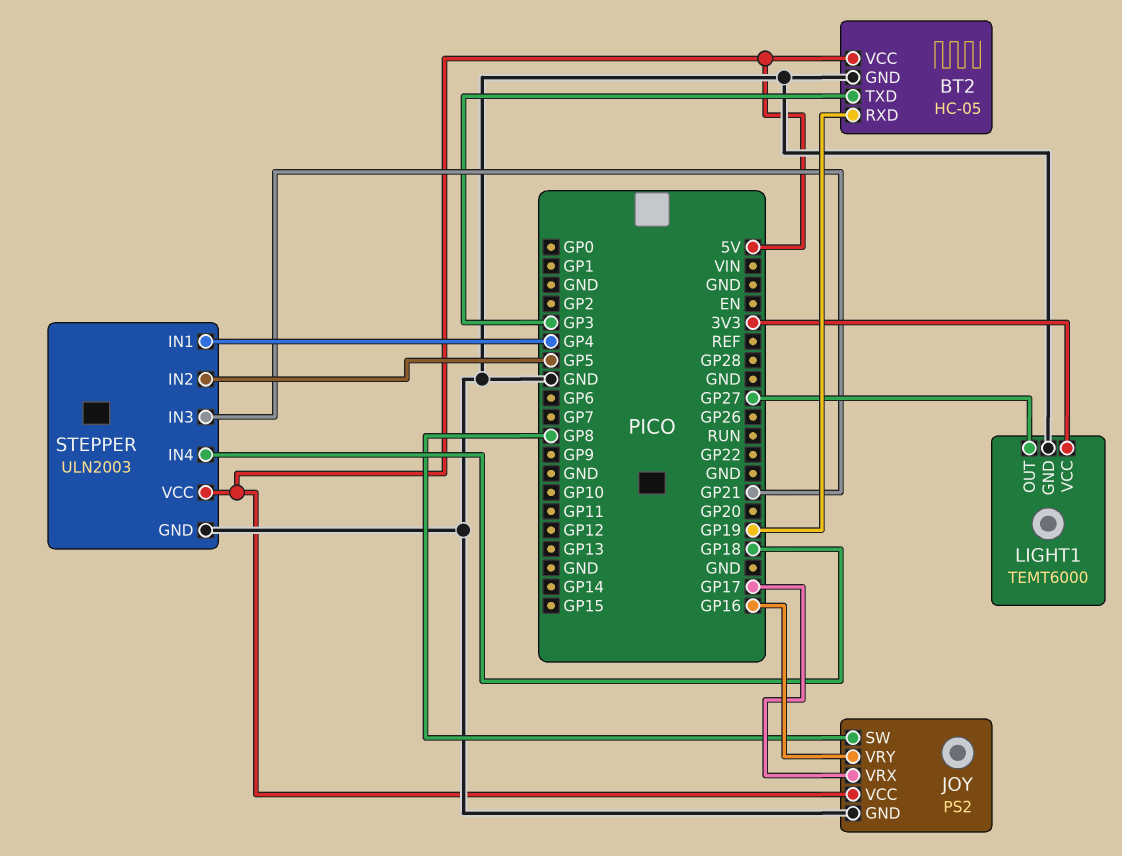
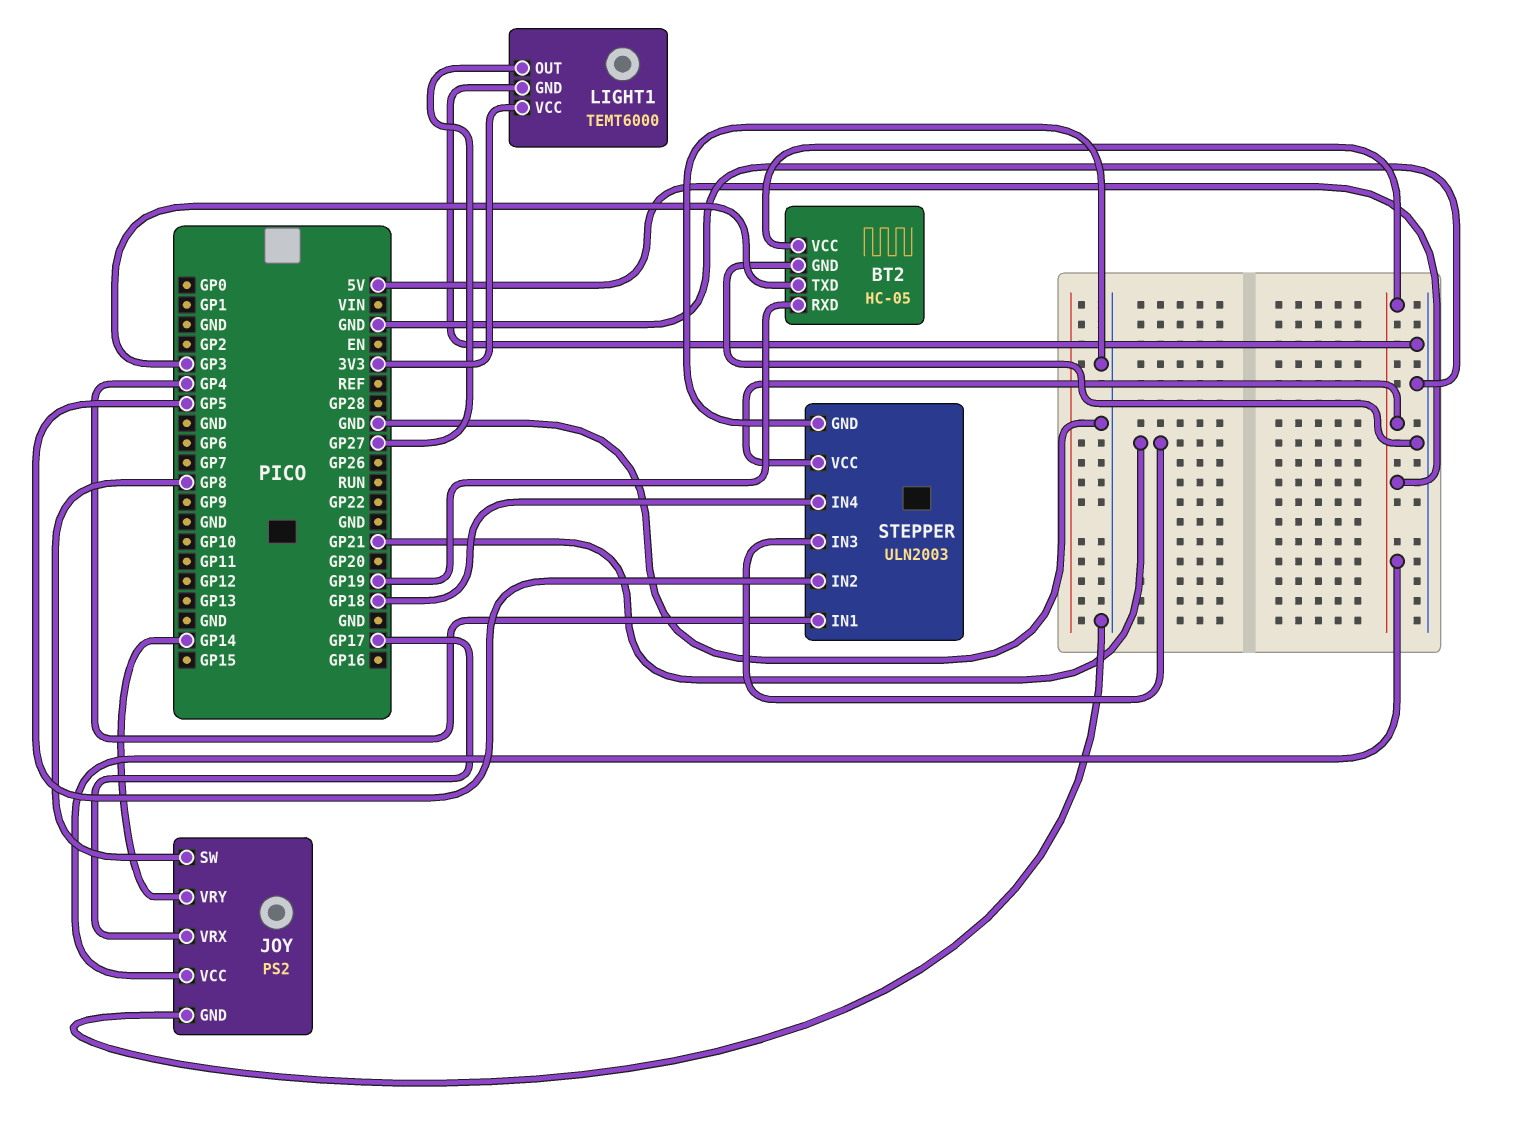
JOY pin VRY: GP16 -> GP14

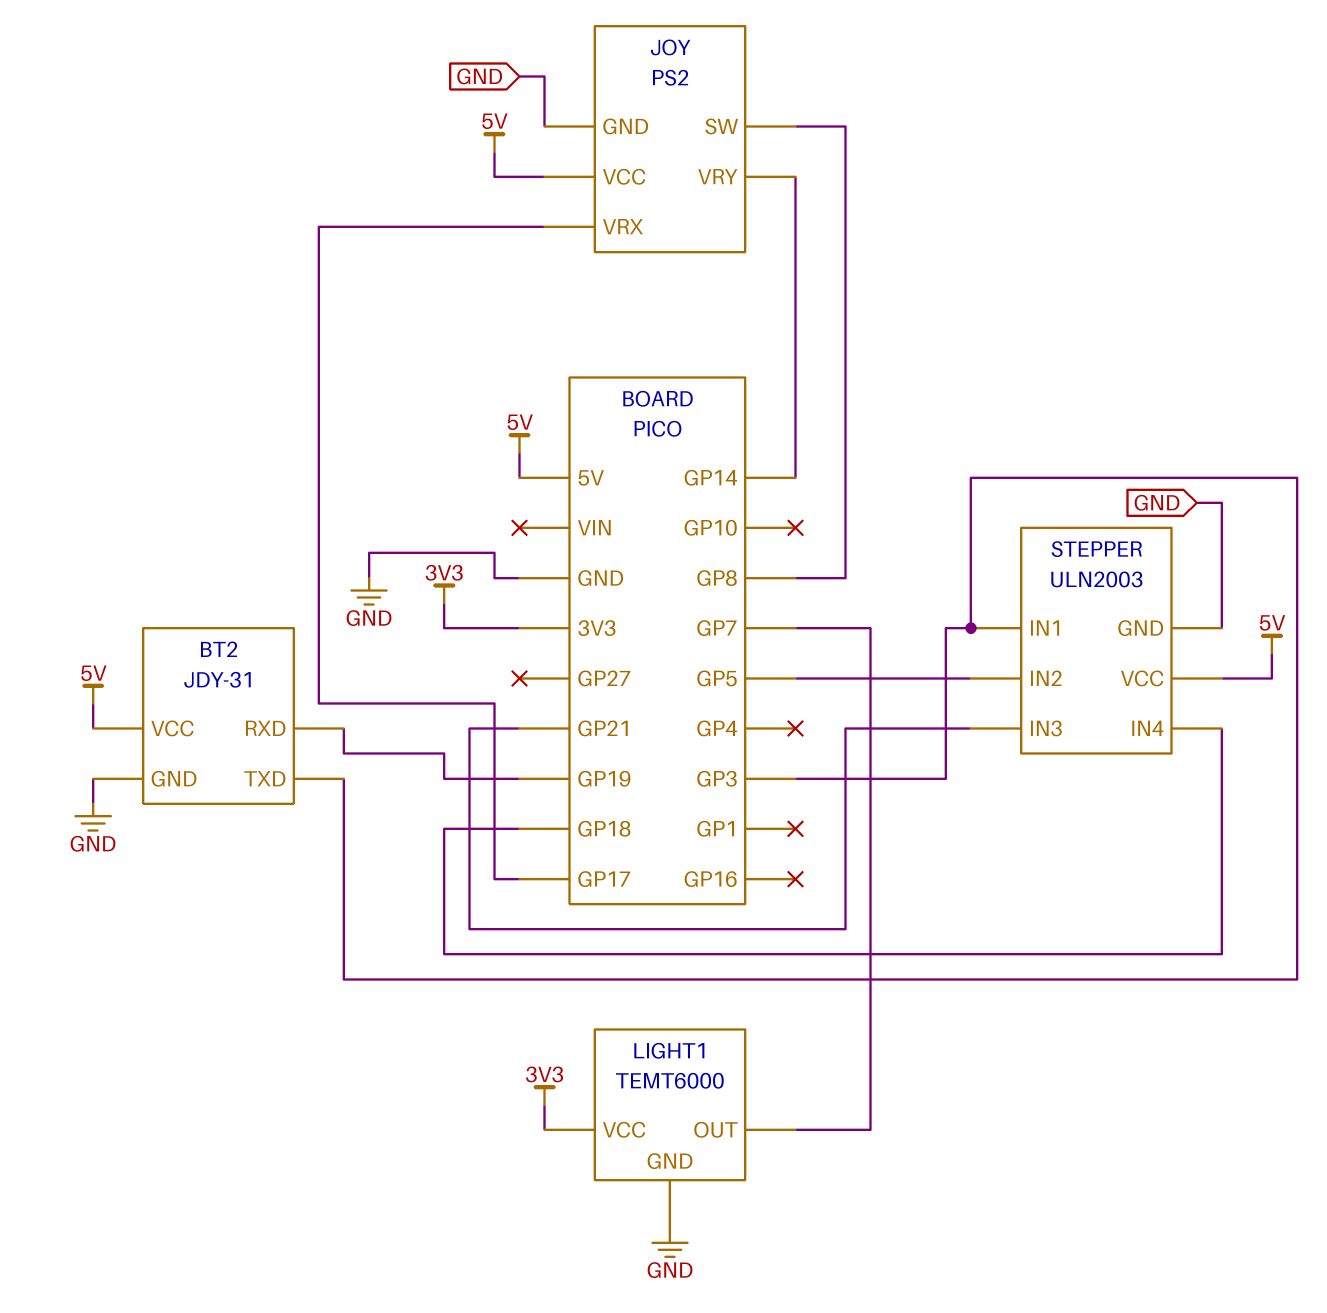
BT2: HC-05 -> JDY-31
LIGHT1 pin OUT: GP27 -> GP7
STEPPER pin IN1: GP4 -> GP3

